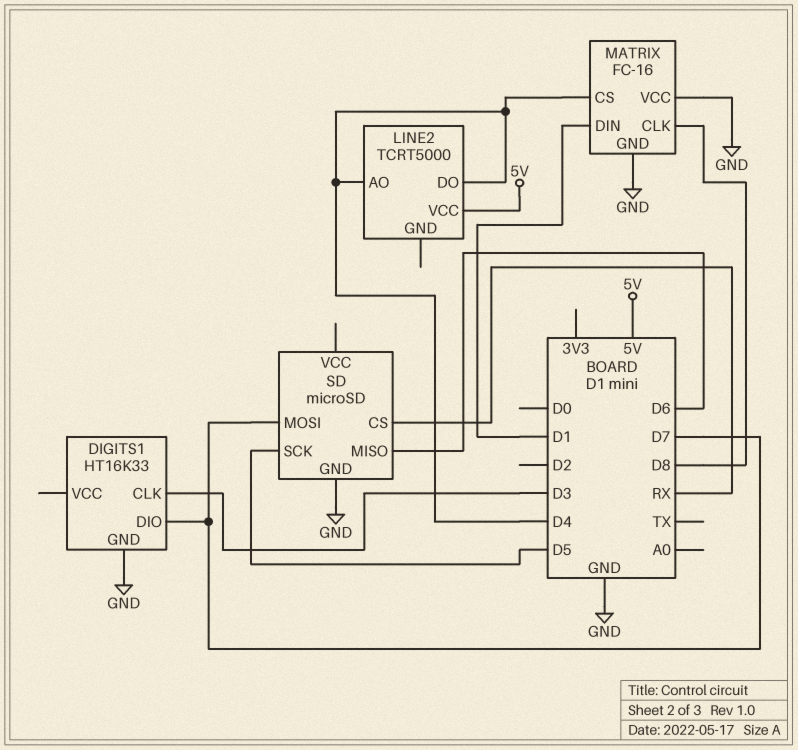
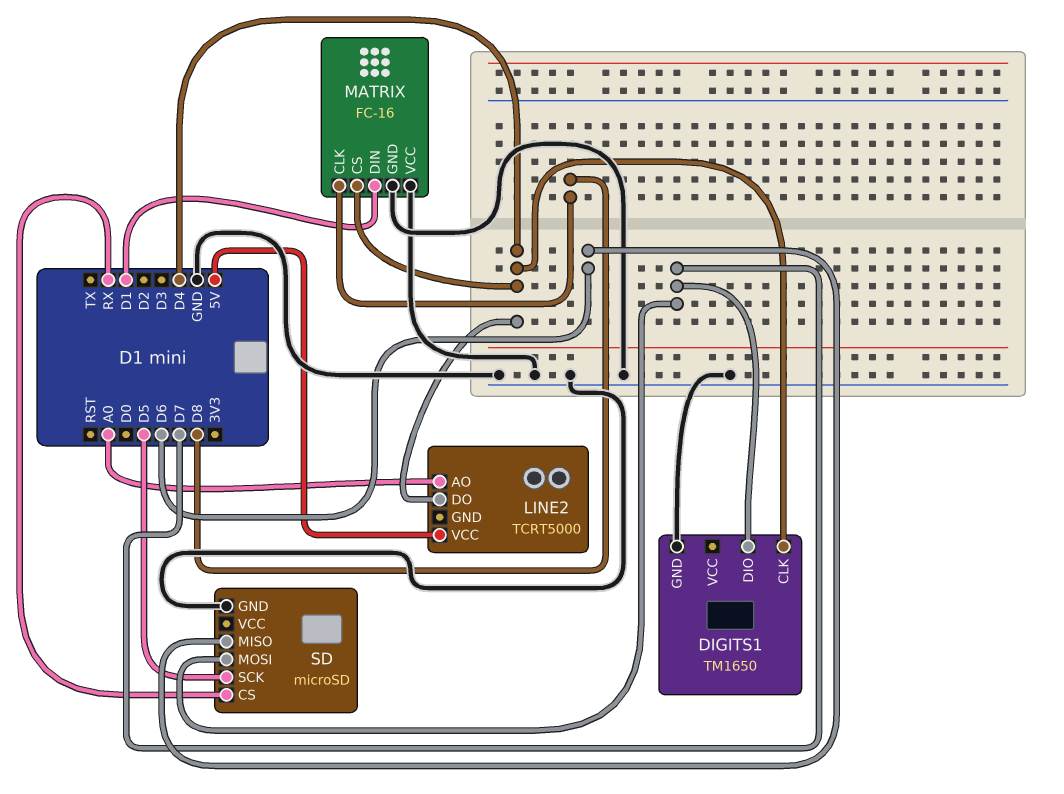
DIGITS1: HT16K33 -> TM1650
DIGITS1 pin CLK: D3 -> D4
LINE2 pin AO: D4 -> A0

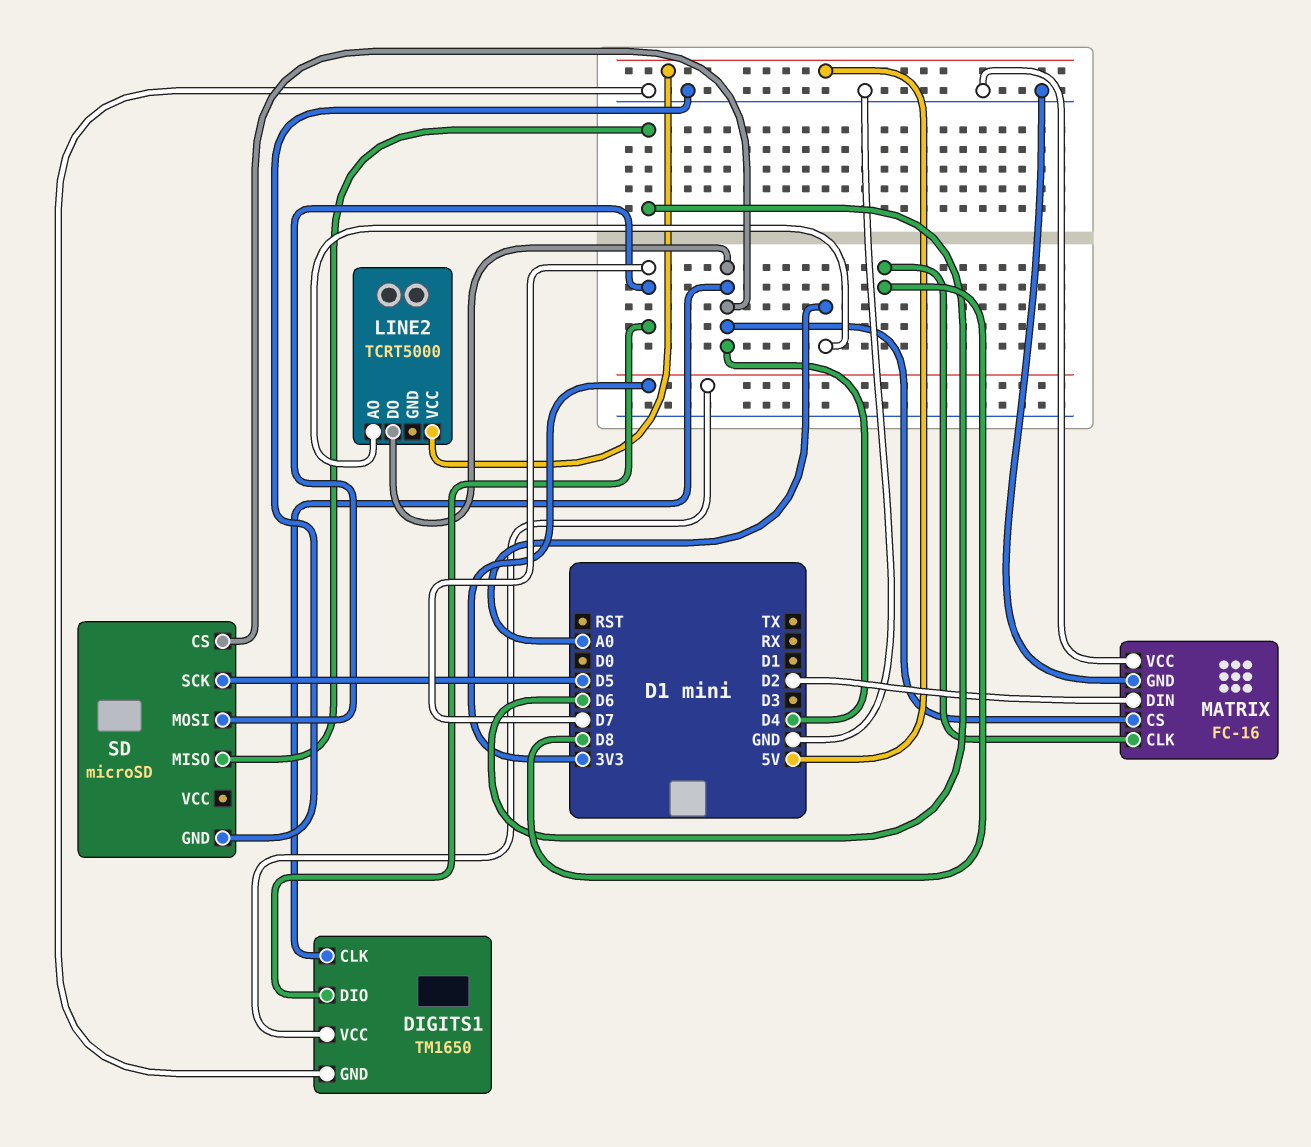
DIGITS1 pin VCC: none -> 3V3
MATRIX pin DIN: D1 -> D2
SD pin CS: RX -> D4

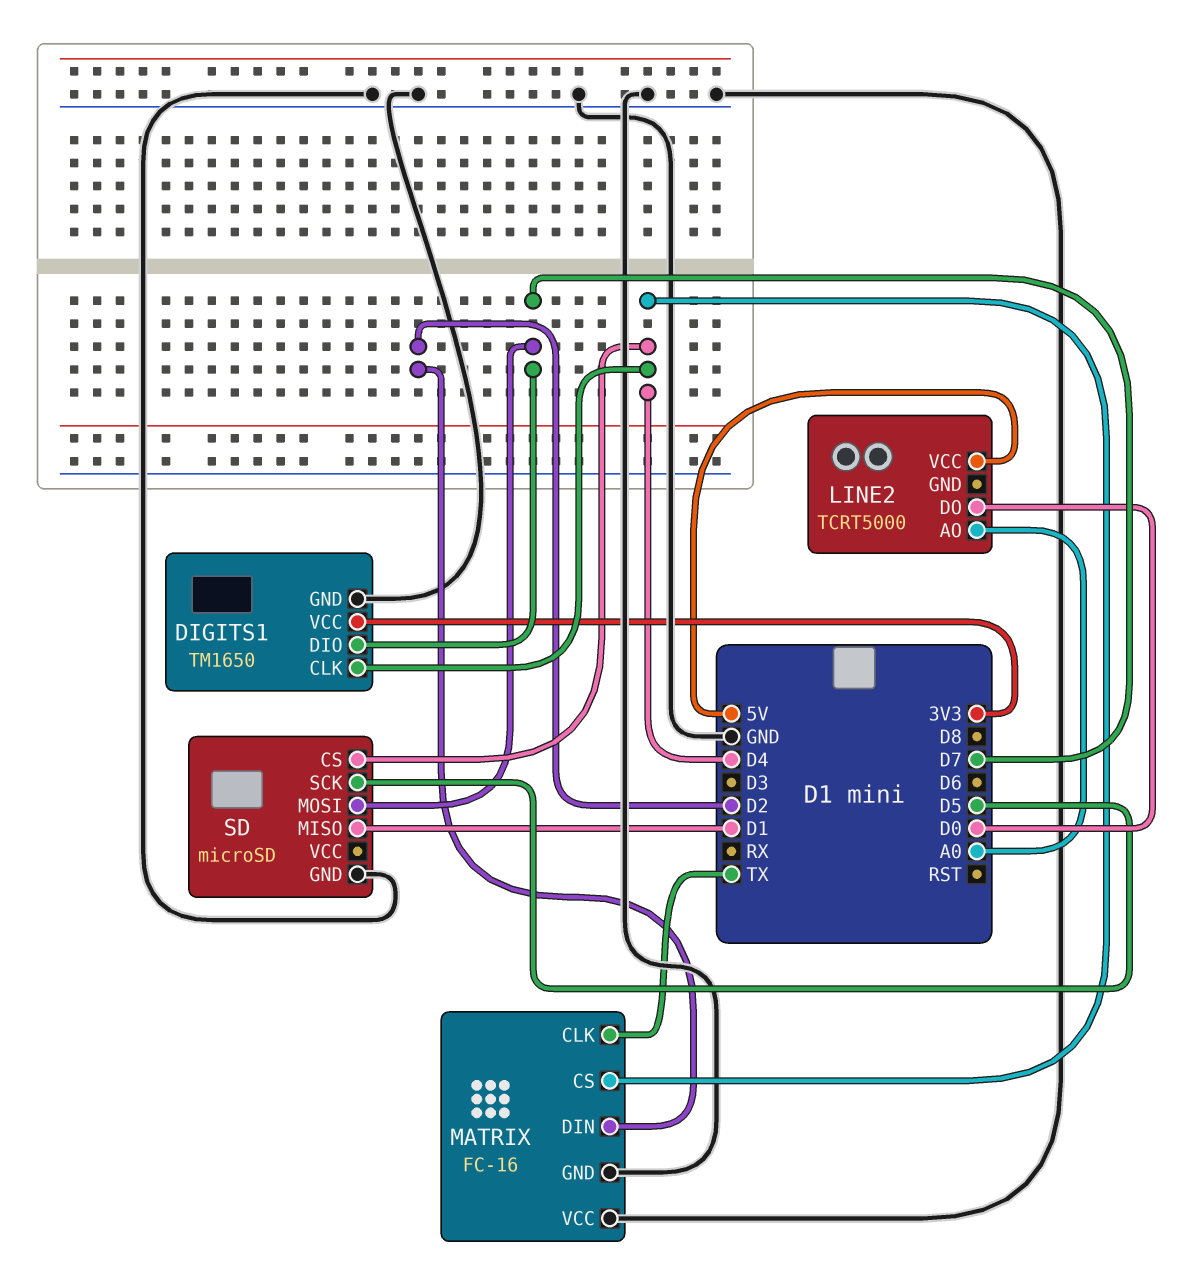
LINE2 pin DO: D4 -> D0
MATRIX pin CLK: D8 -> TX
SD pin MISO: D6 -> D1

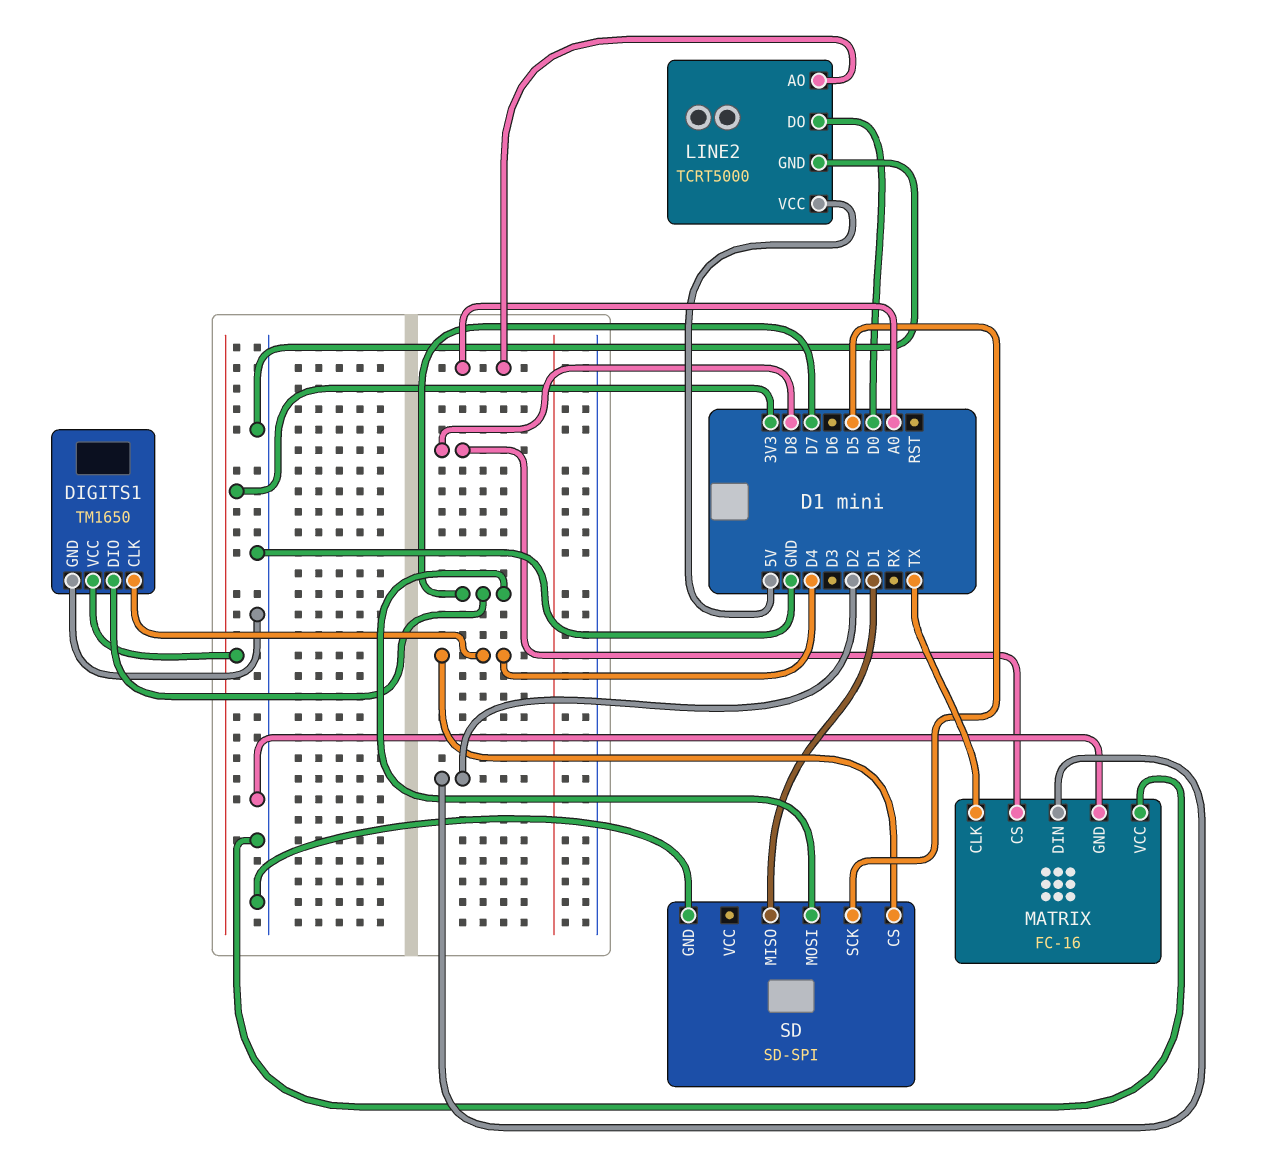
LINE2 pin GND: none -> GND
MATRIX pin CS: D4 -> D8
SD: microSD -> SD-SPI

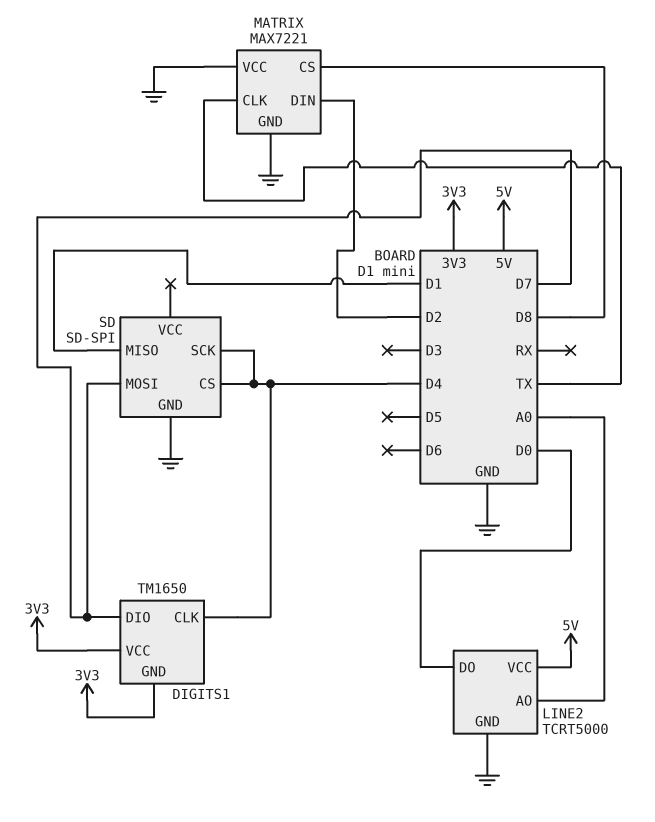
DIGITS1 pin GND: GND -> 3V3
MATRIX: FC-16 -> MAX7221
SD pin SCK: D5 -> D4

